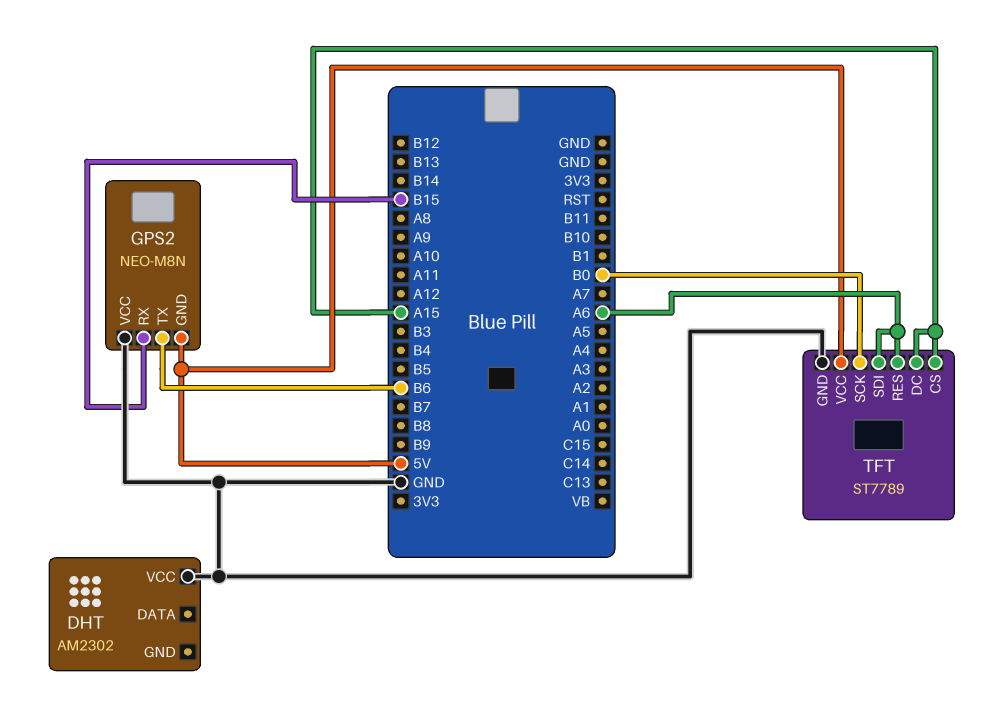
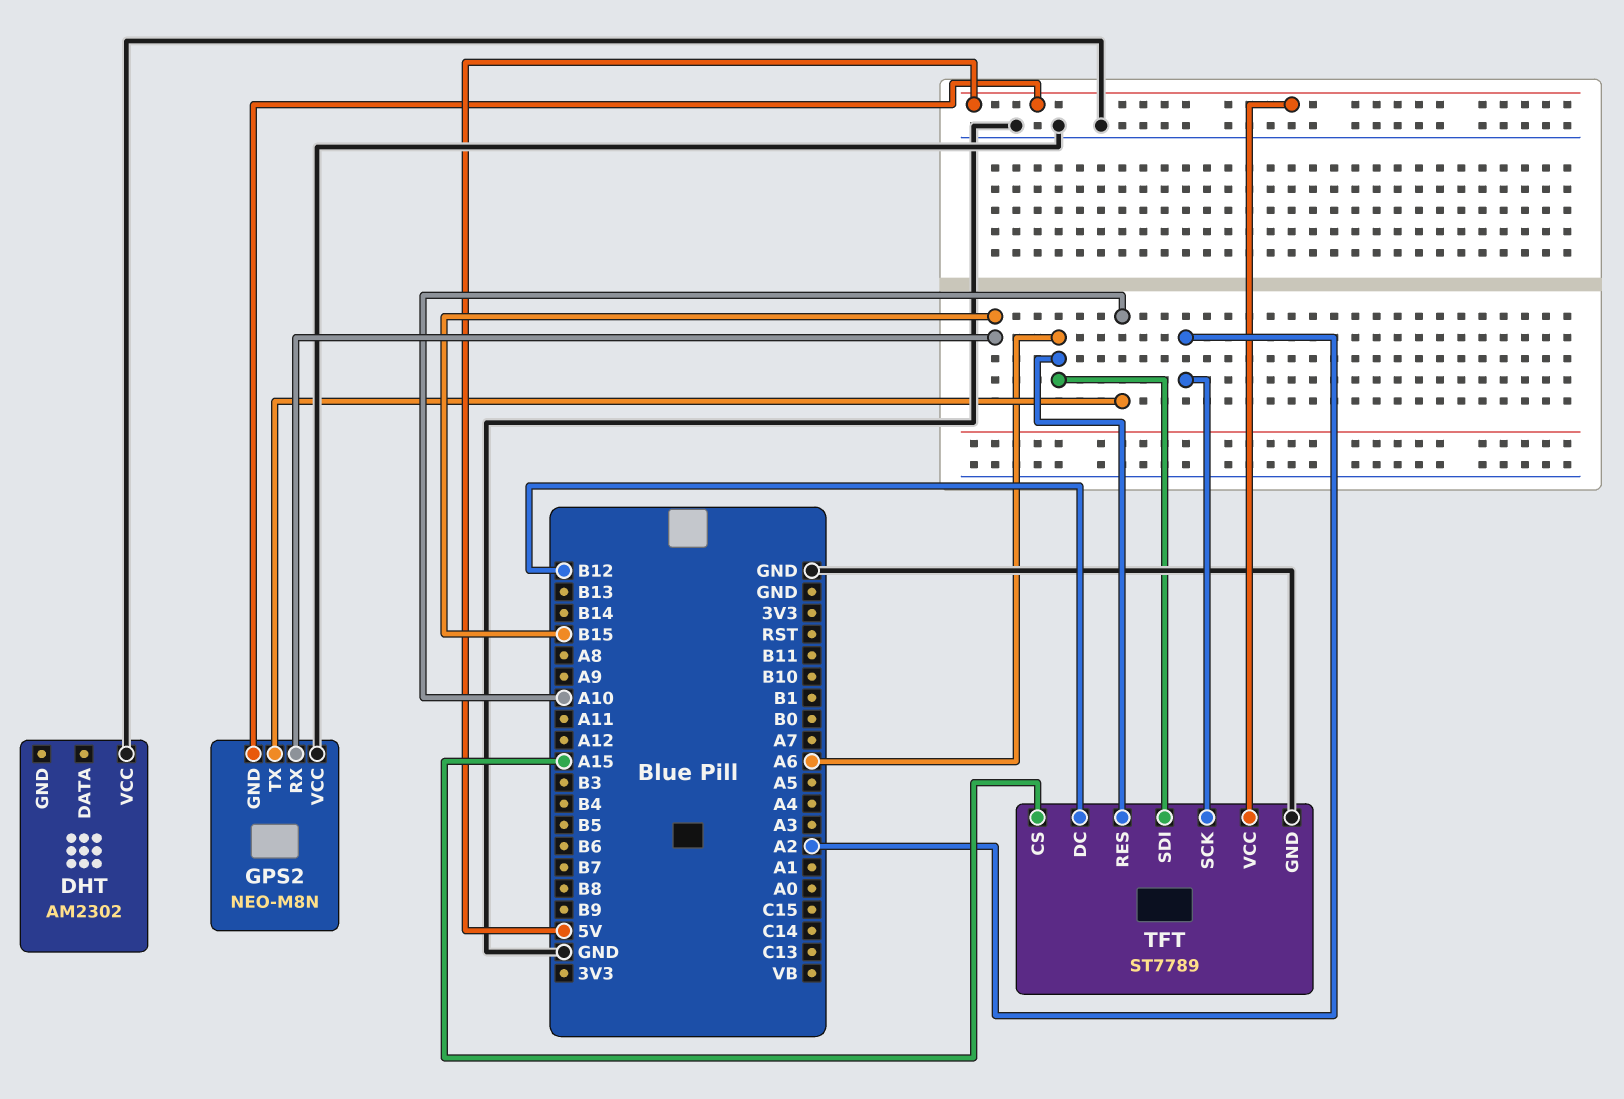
GPS2 pin TX: B6 -> A10
TFT pin DC: A15 -> B12
TFT pin SCK: B0 -> A2

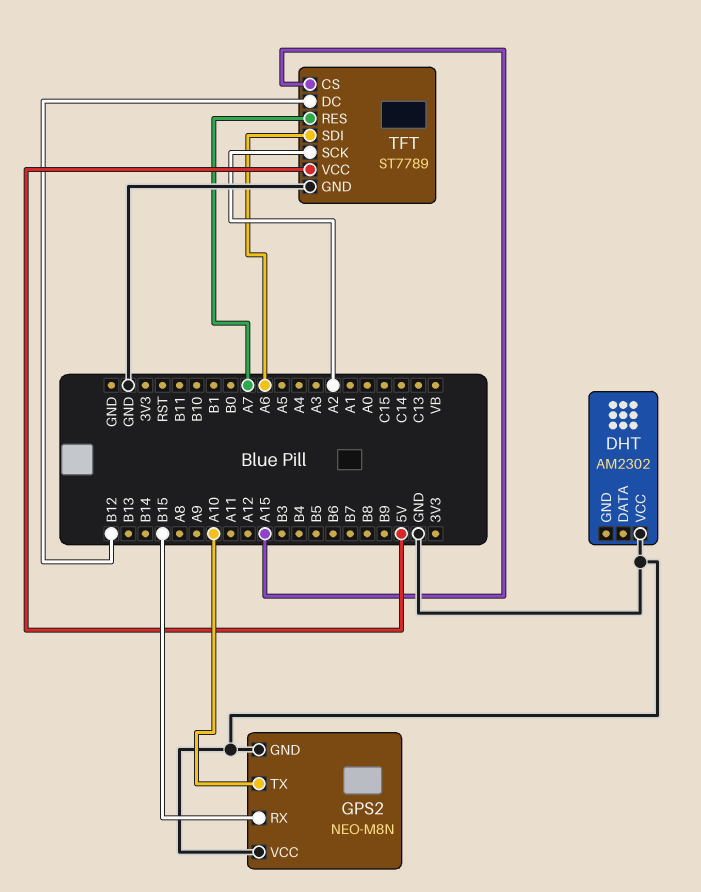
GPS2 pin GND: 5V -> GND
TFT pin RES: A6 -> A7

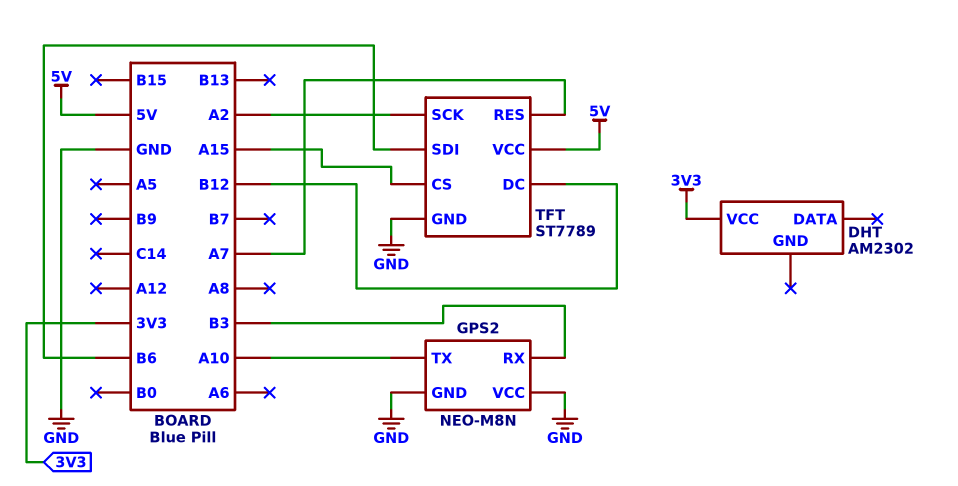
DHT pin VCC: GND -> 3V3
GPS2 pin RX: B15 -> B3
TFT pin SDI: A6 -> B6

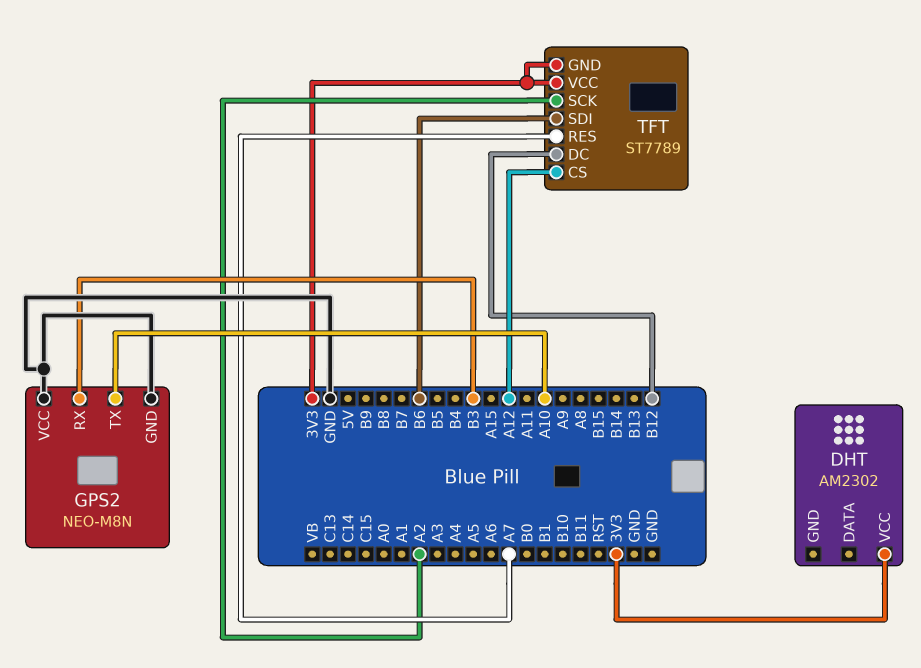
TFT pin CS: A15 -> A12
TFT pin GND: GND -> 3V3
TFT pin VCC: 5V -> 3V3

